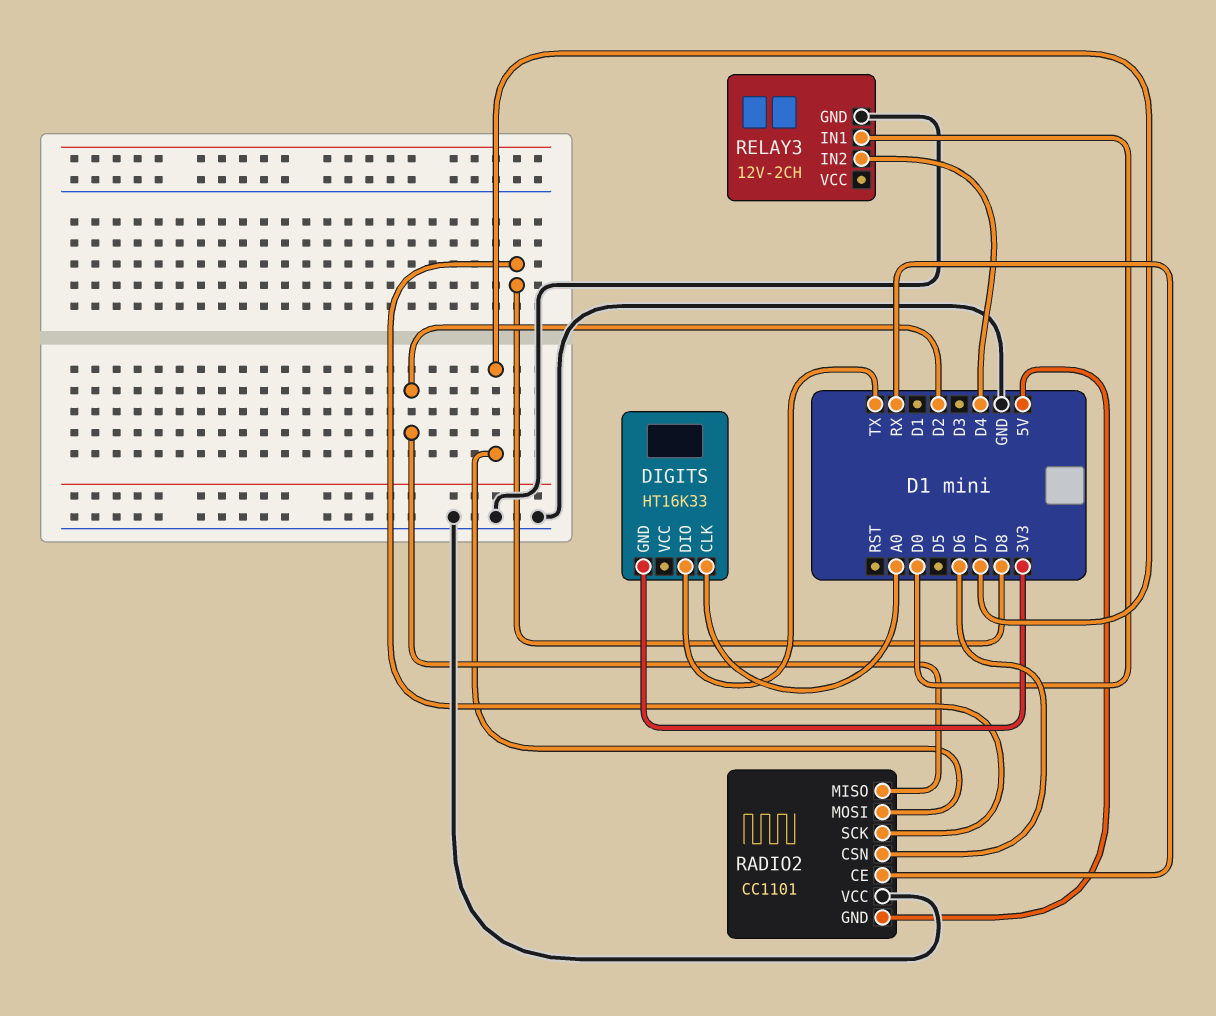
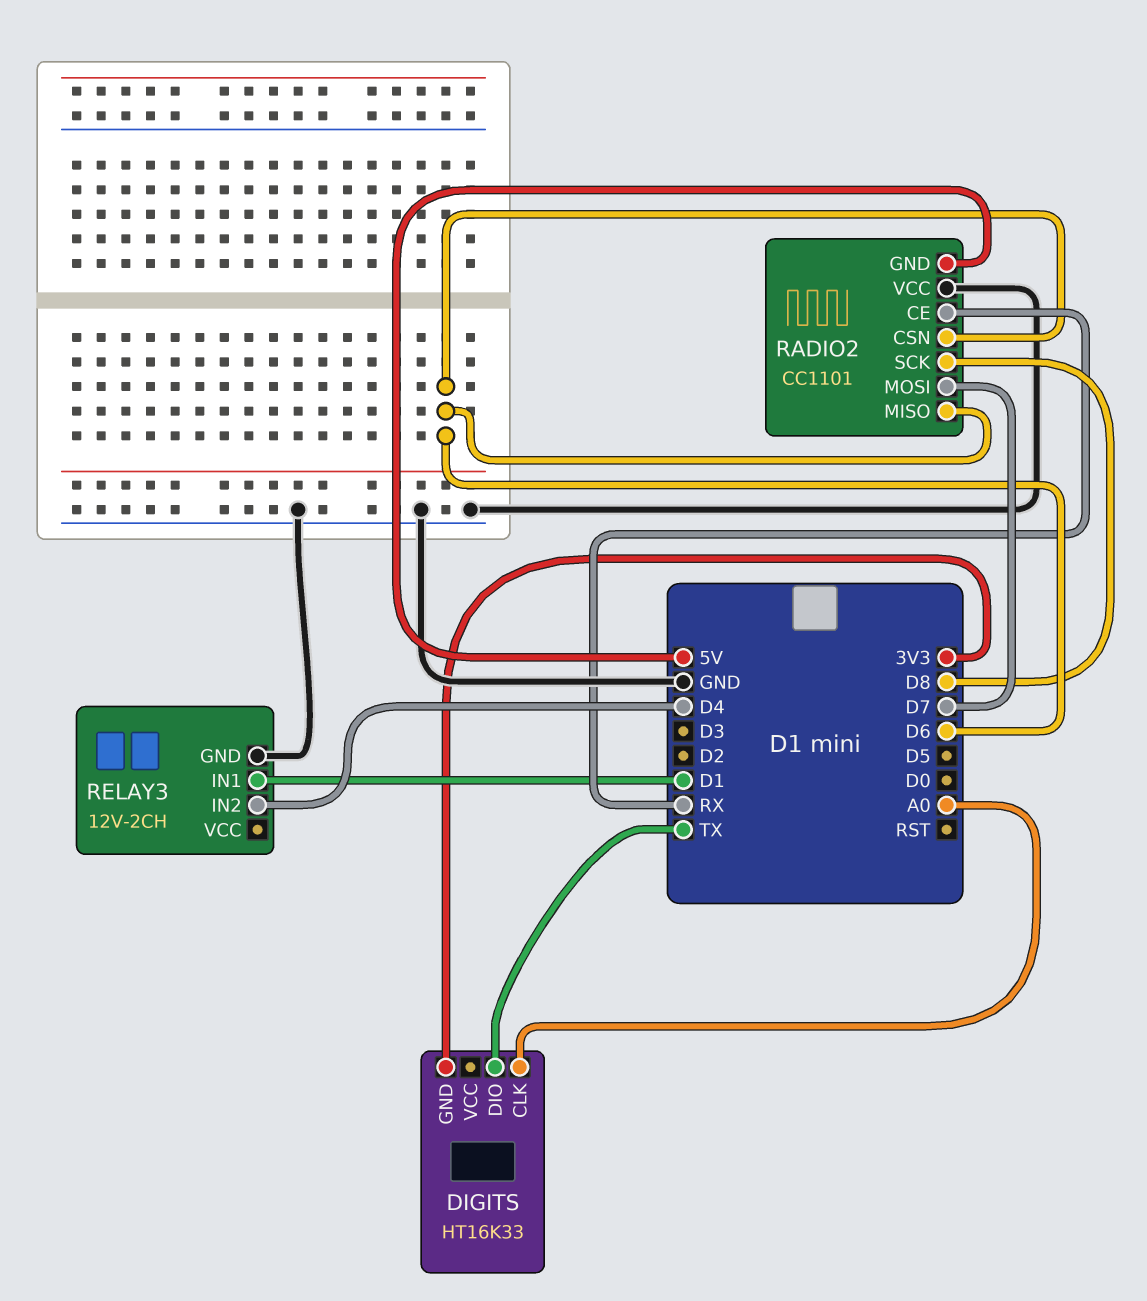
RADIO2 pin MISO: D2 -> D6
RELAY3 pin IN1: D0 -> D1

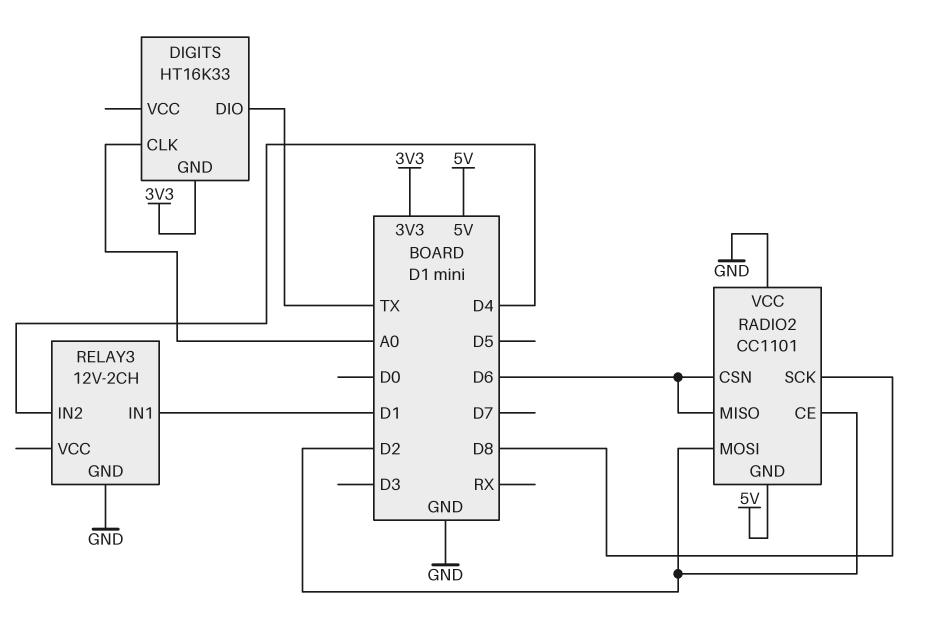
RADIO2 pin CE: RX -> D2
RADIO2 pin MOSI: D7 -> D2

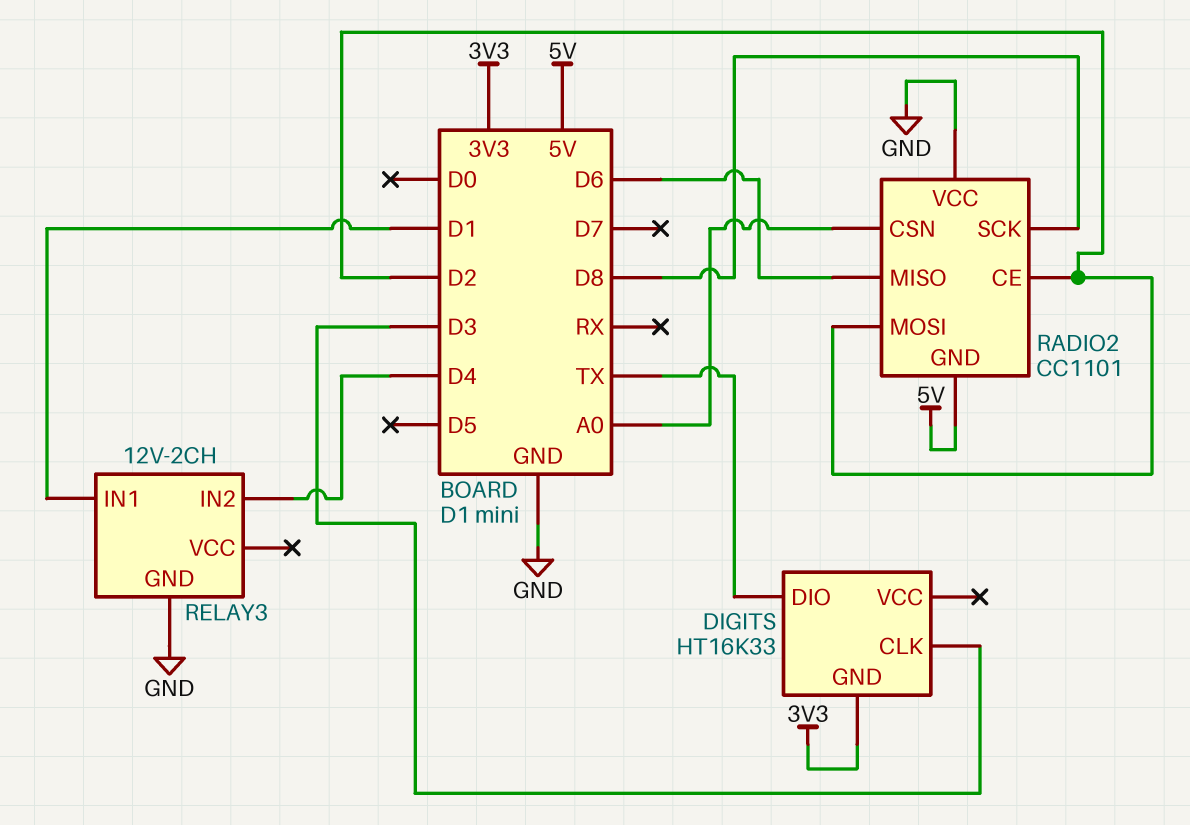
DIGITS pin CLK: A0 -> D3
RADIO2 pin CSN: D6 -> A0

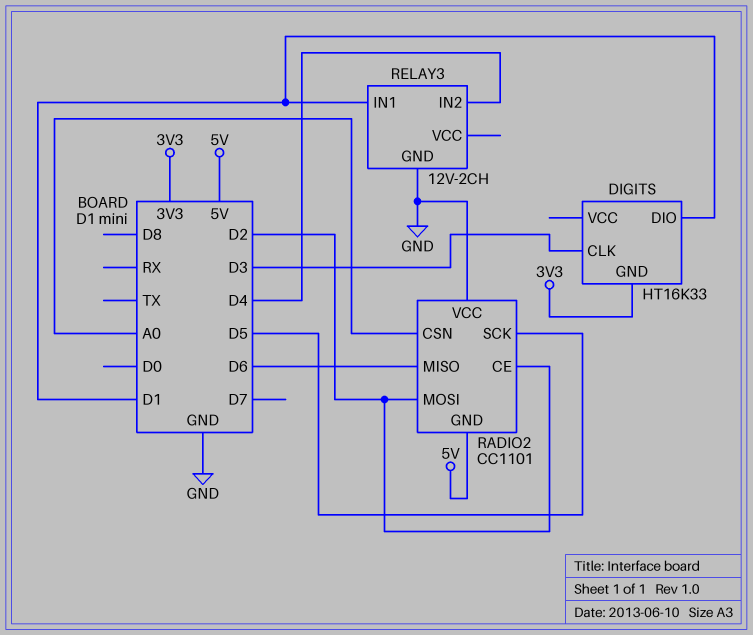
DIGITS pin DIO: TX -> D1
RADIO2 pin SCK: D8 -> D5

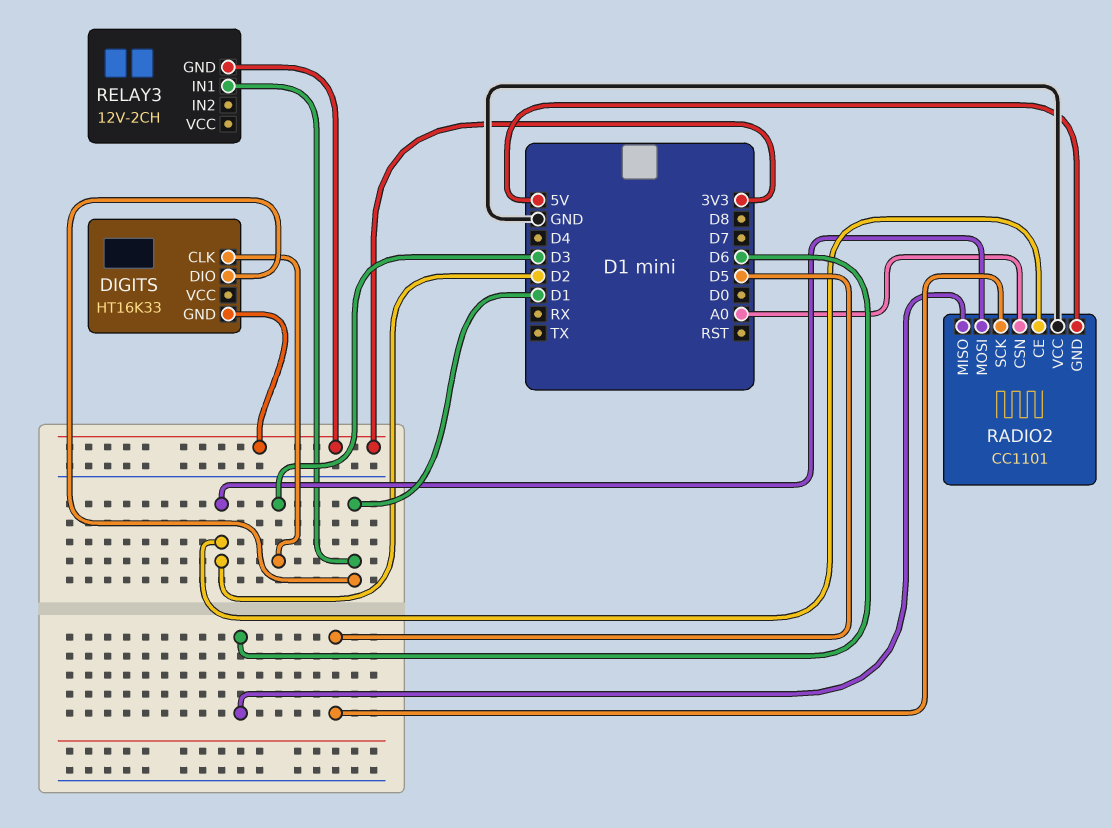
RELAY3 pin GND: GND -> 3V3
RELAY3 pin IN2: D4 -> none

